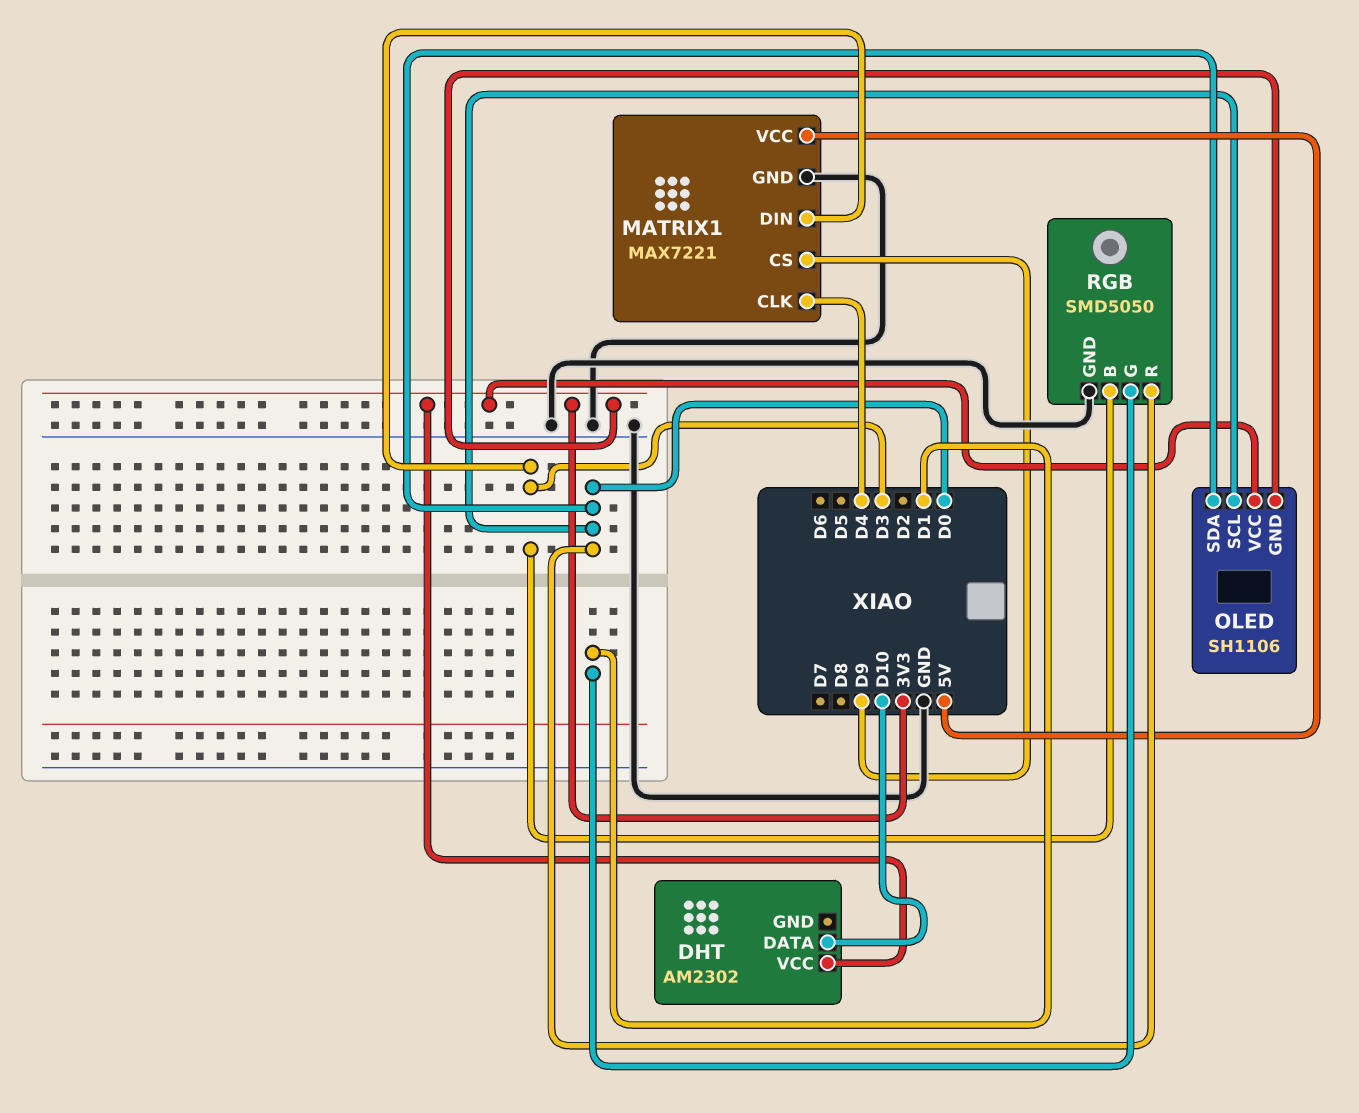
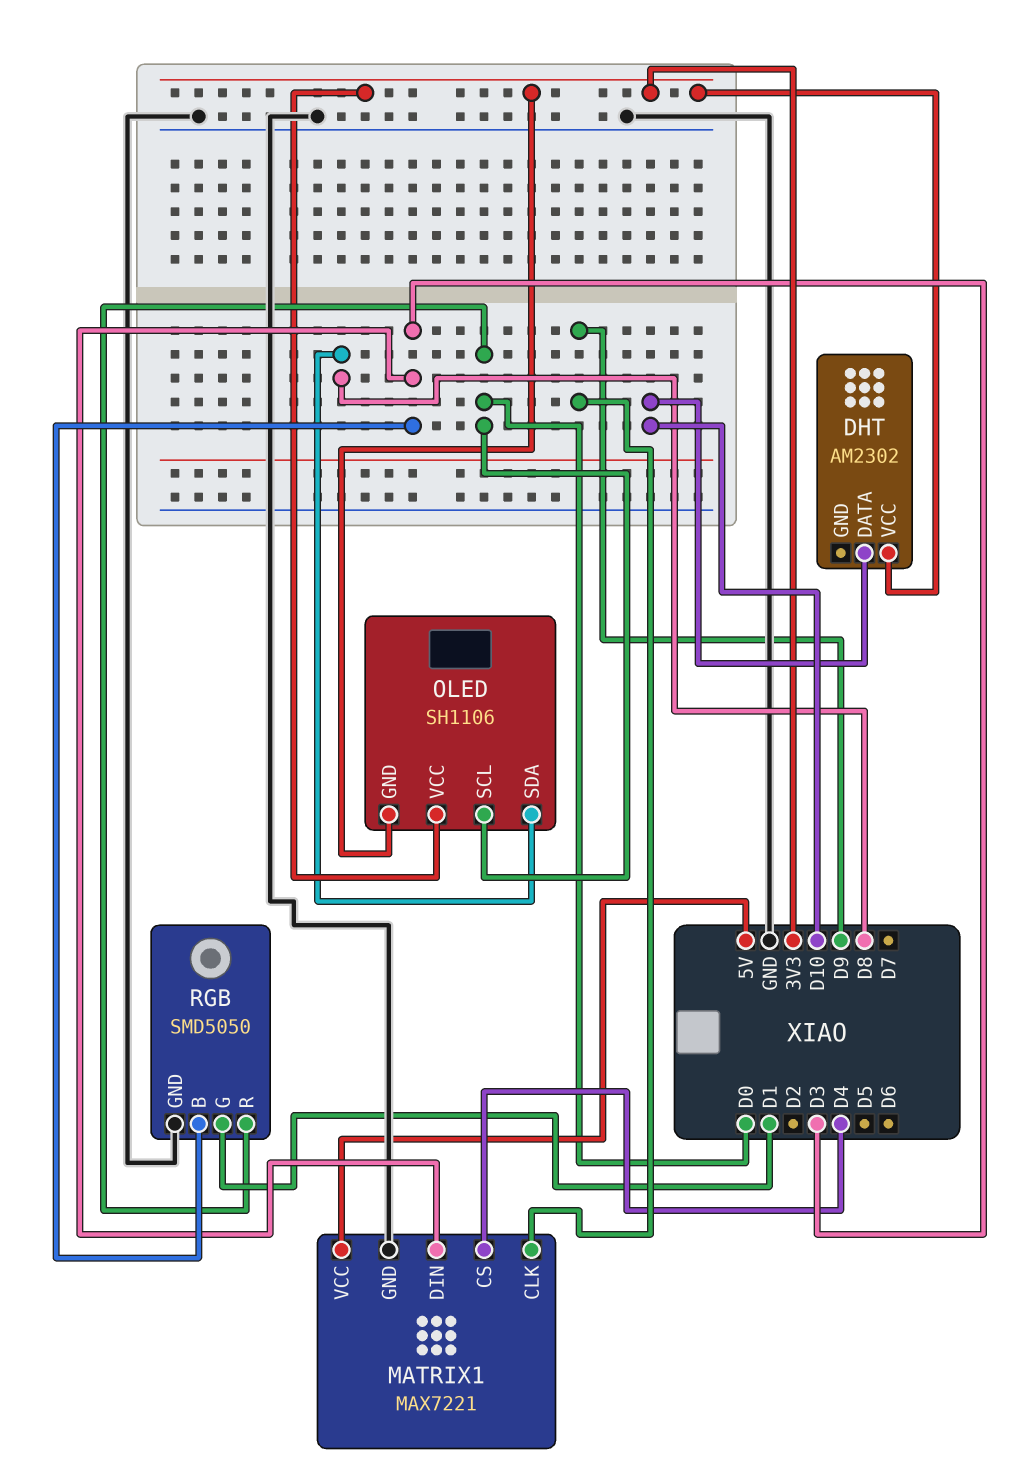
MATRIX1 pin CLK: D4 -> D9
MATRIX1 pin CS: D9 -> D4
OLED pin SDA: D0 -> D8

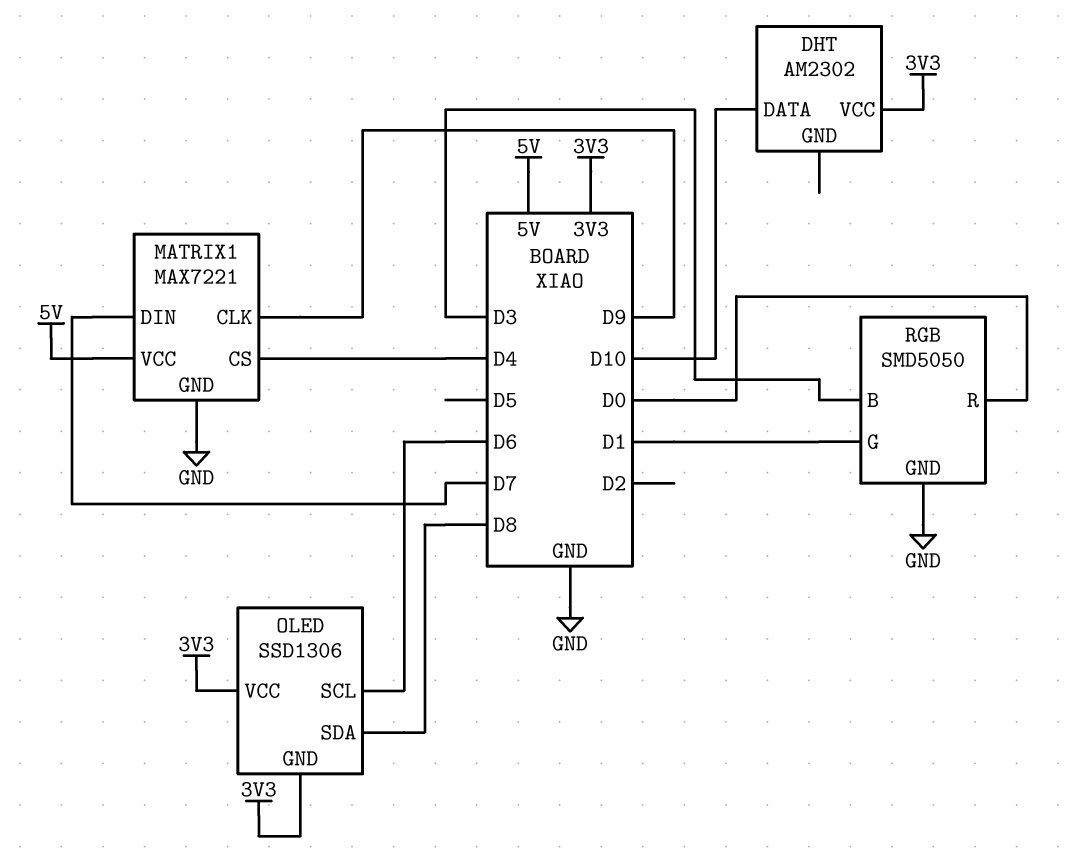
MATRIX1 pin DIN: D3 -> D7
OLED: SH1106 -> SSD1306
OLED pin SCL: D0 -> D6

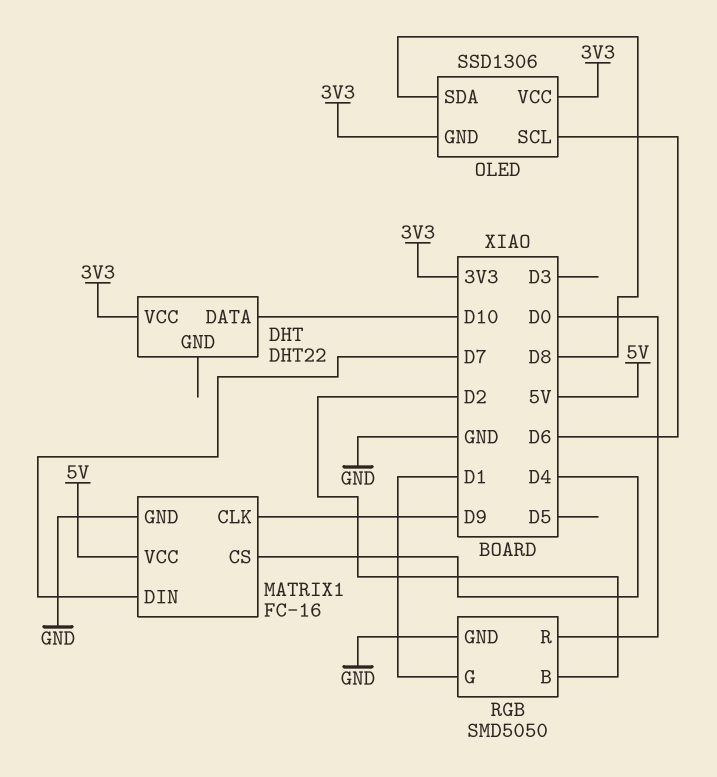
DHT: AM2302 -> DHT22
MATRIX1: MAX7221 -> FC-16
RGB pin B: D3 -> D2

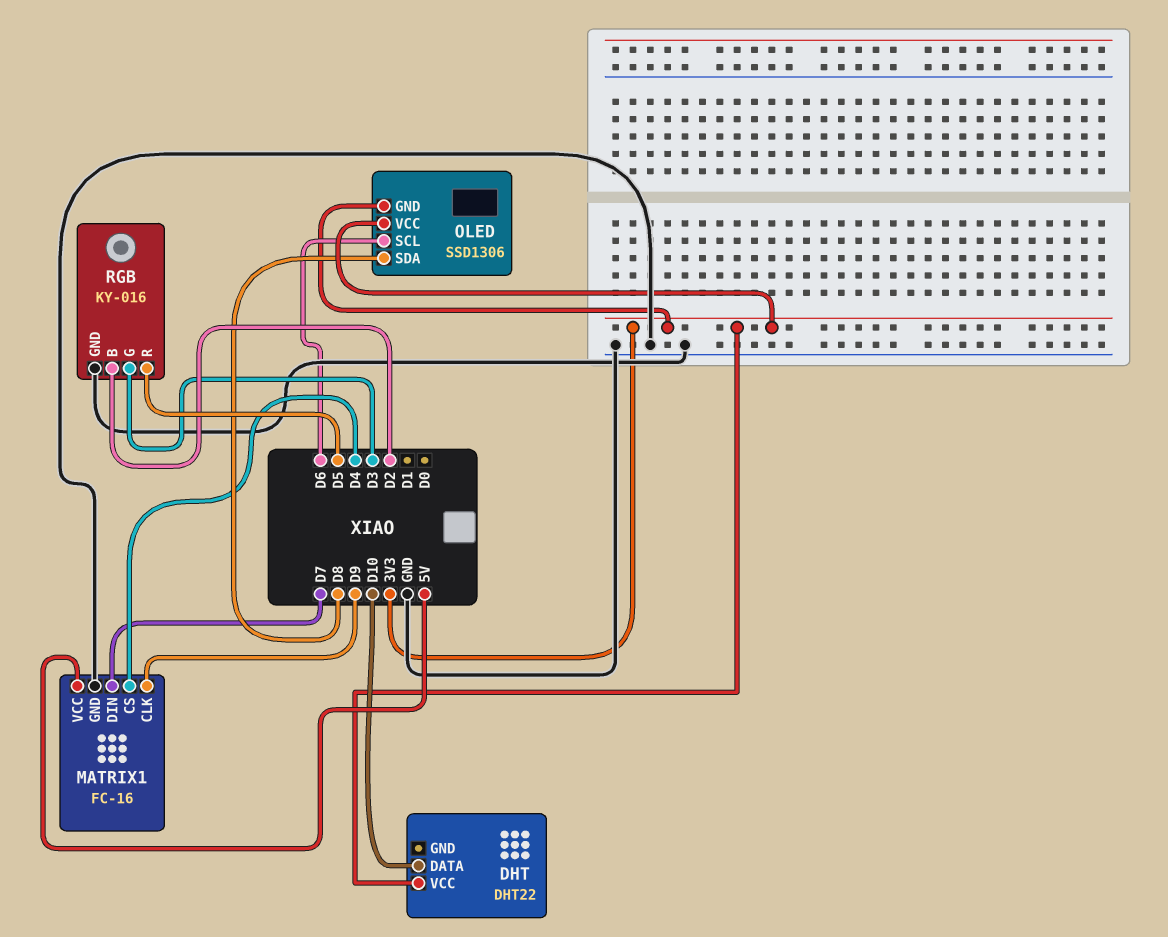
RGB: SMD5050 -> KY-016
RGB pin G: D1 -> D3
RGB pin R: D0 -> D5

